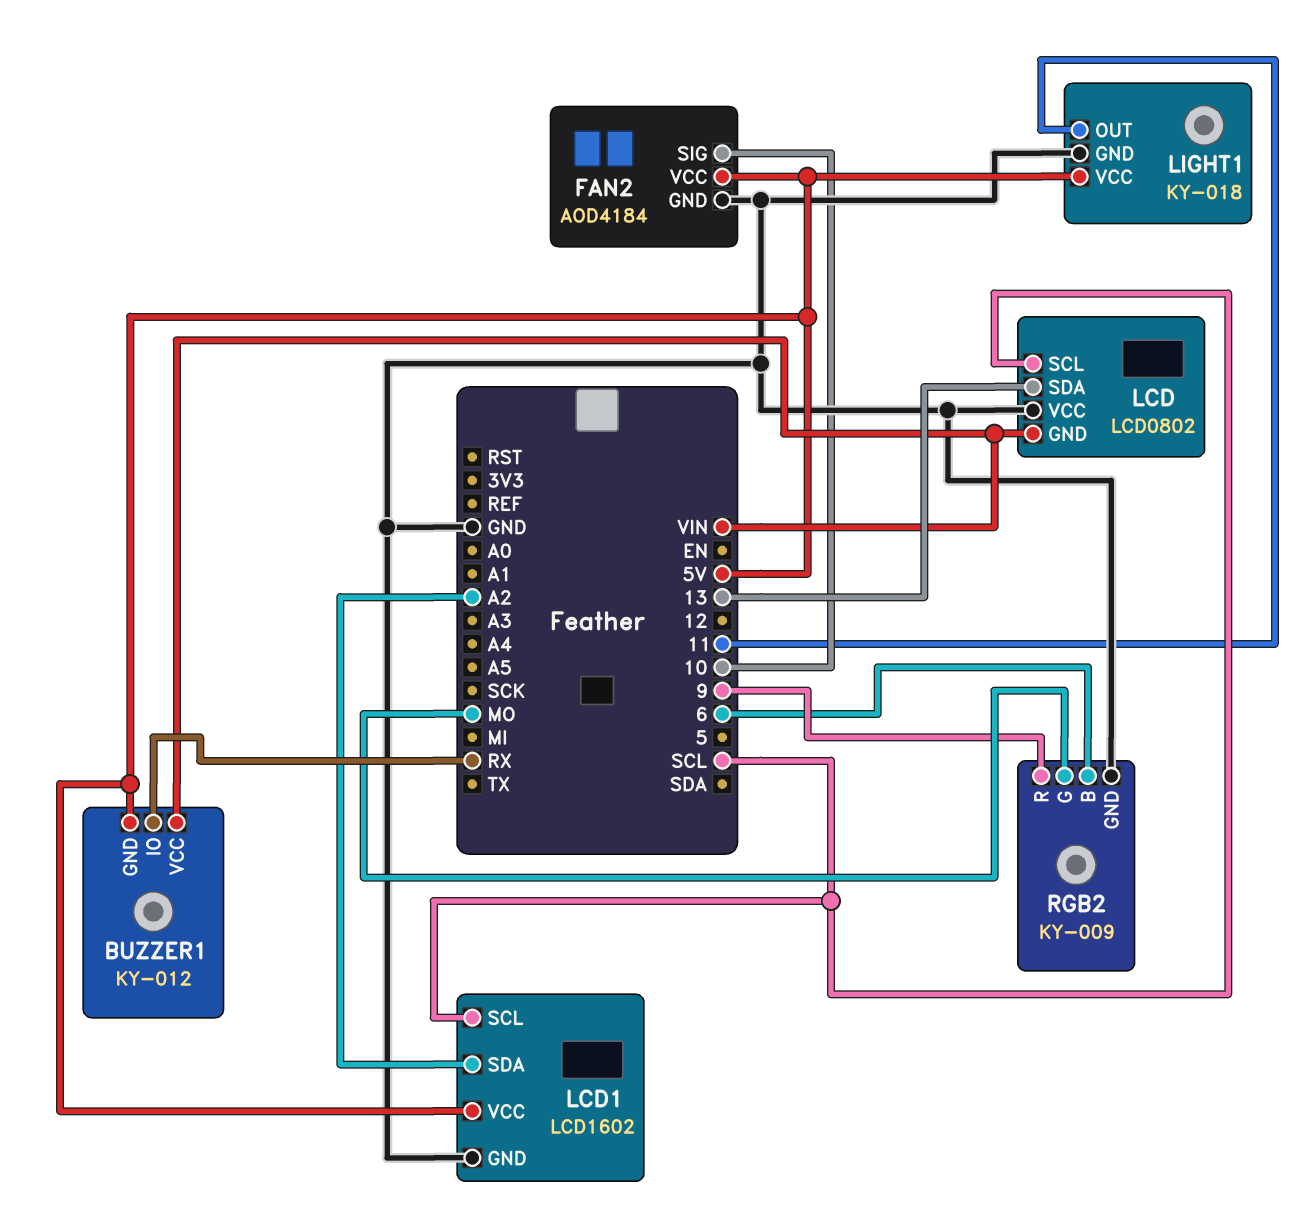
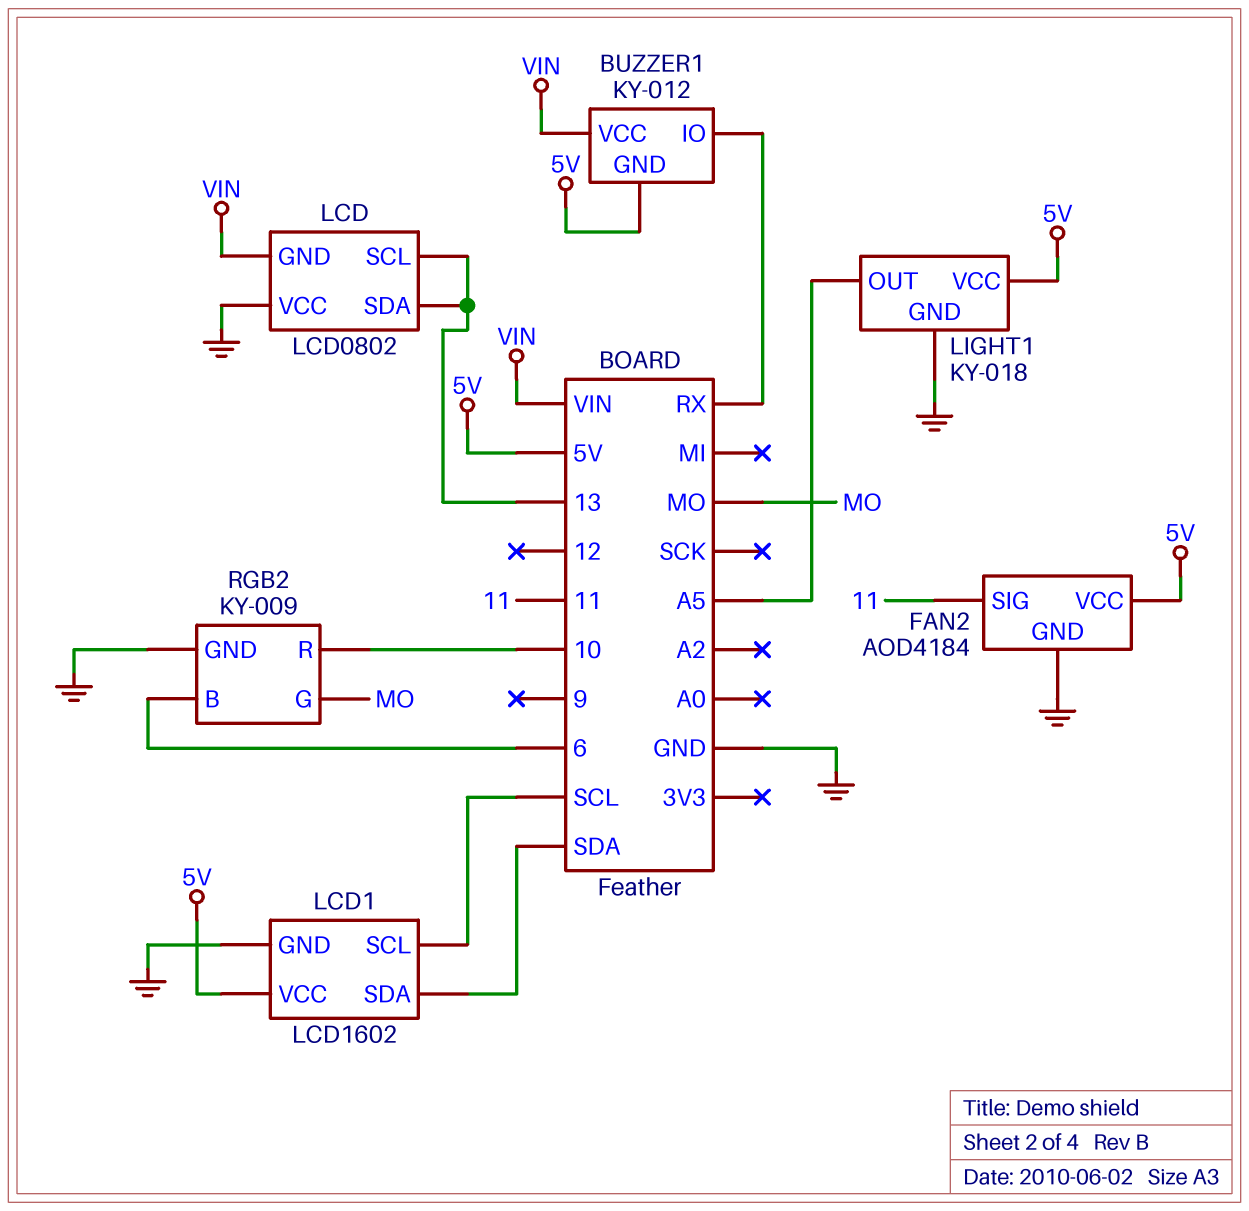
FAN2 pin SIG: 10 -> 11
LCD pin SCL: SCL -> 13
LCD1 pin SDA: A2 -> SDA
LIGHT1 pin OUT: 11 -> A5
RGB2 pin R: 9 -> 10

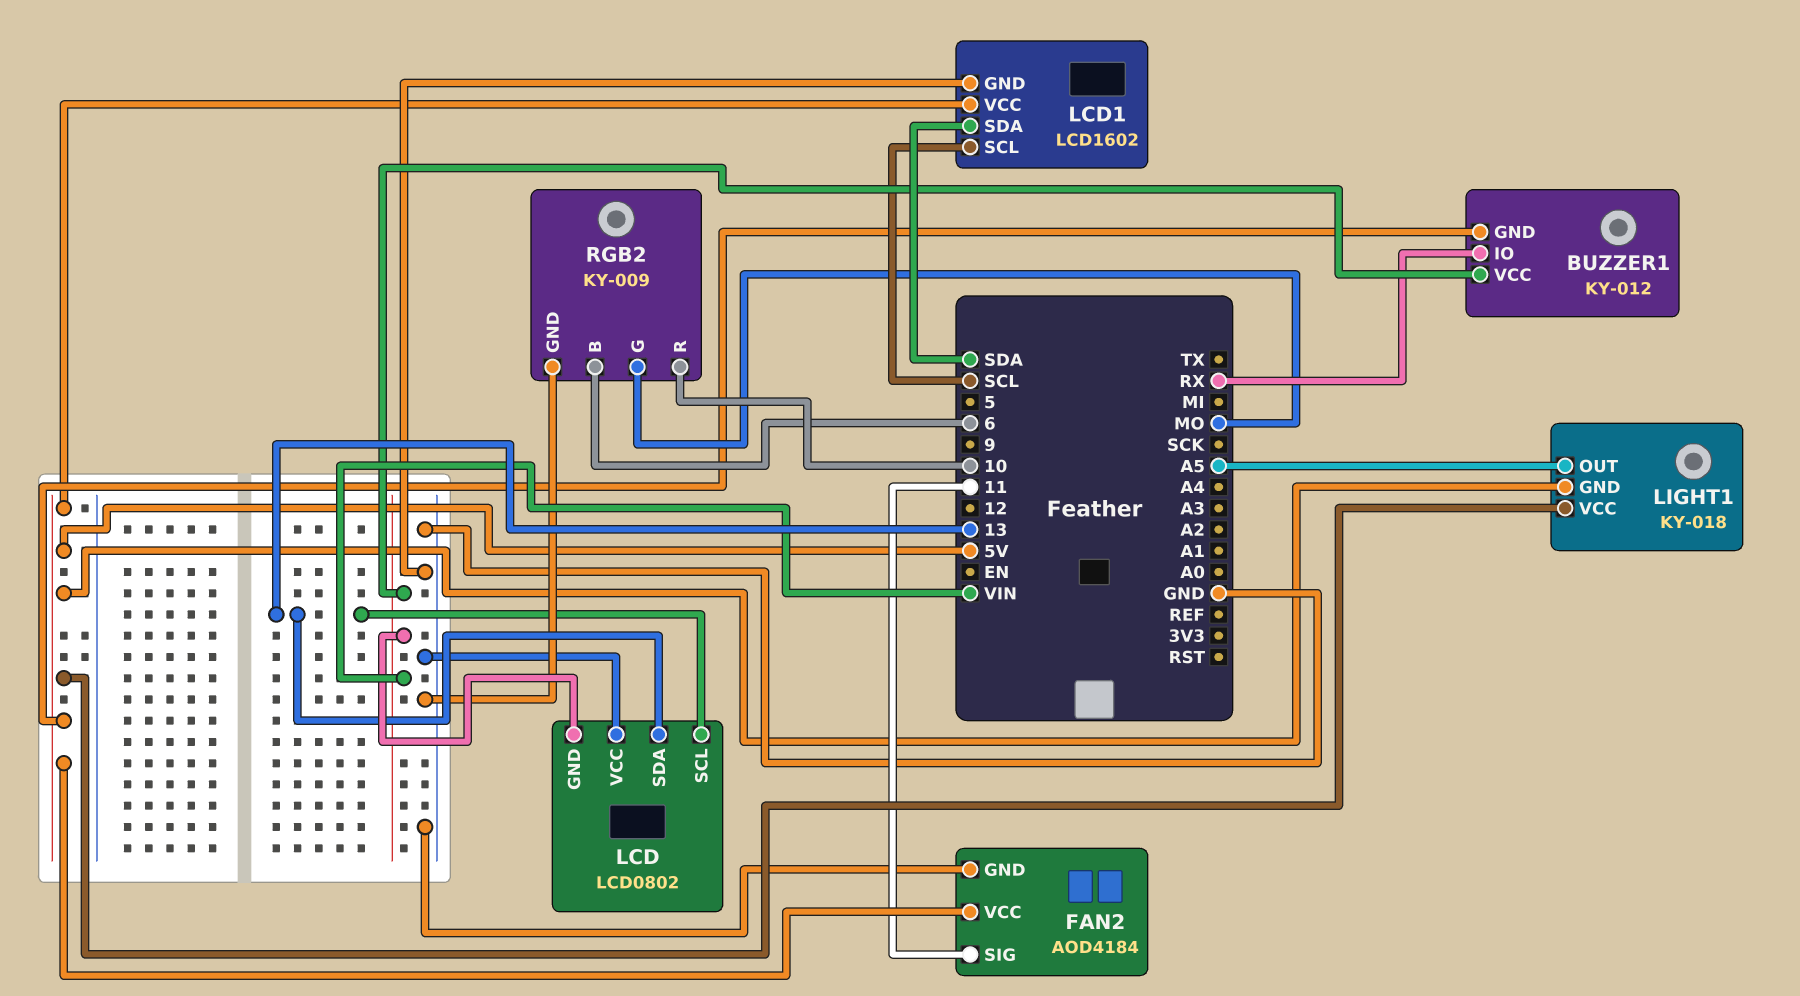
LIGHT1 pin GND: GND -> 5V

